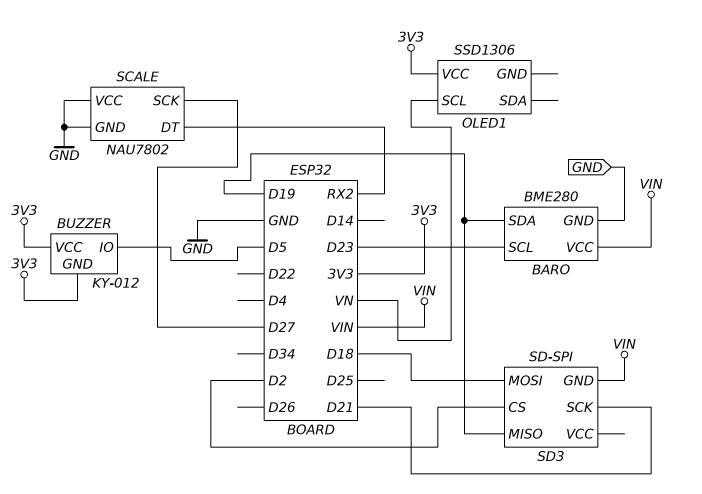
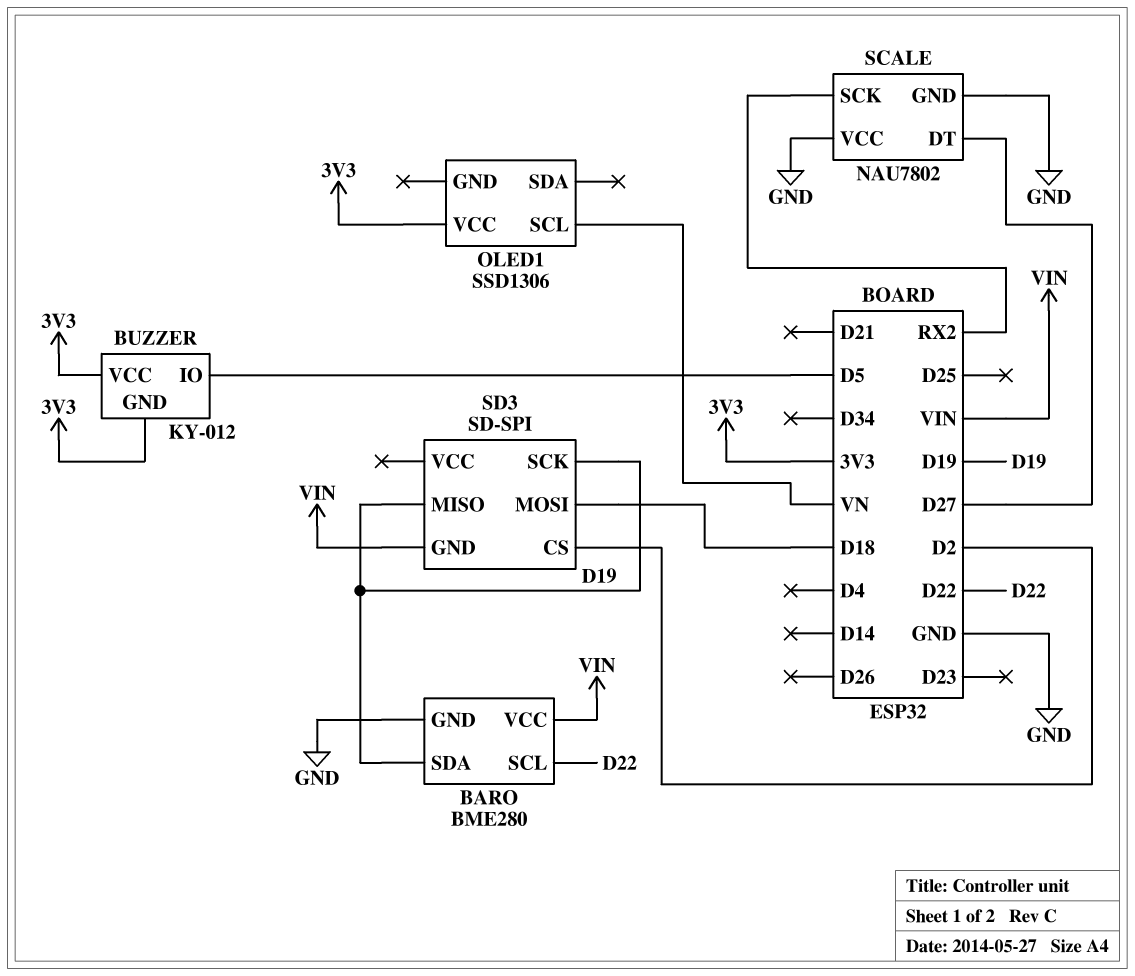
BARO pin SCL: D23 -> D22
SCALE pin DT: RX2 -> D27
SCALE pin SCK: D27 -> RX2
SD3 pin SCK: D21 -> D19

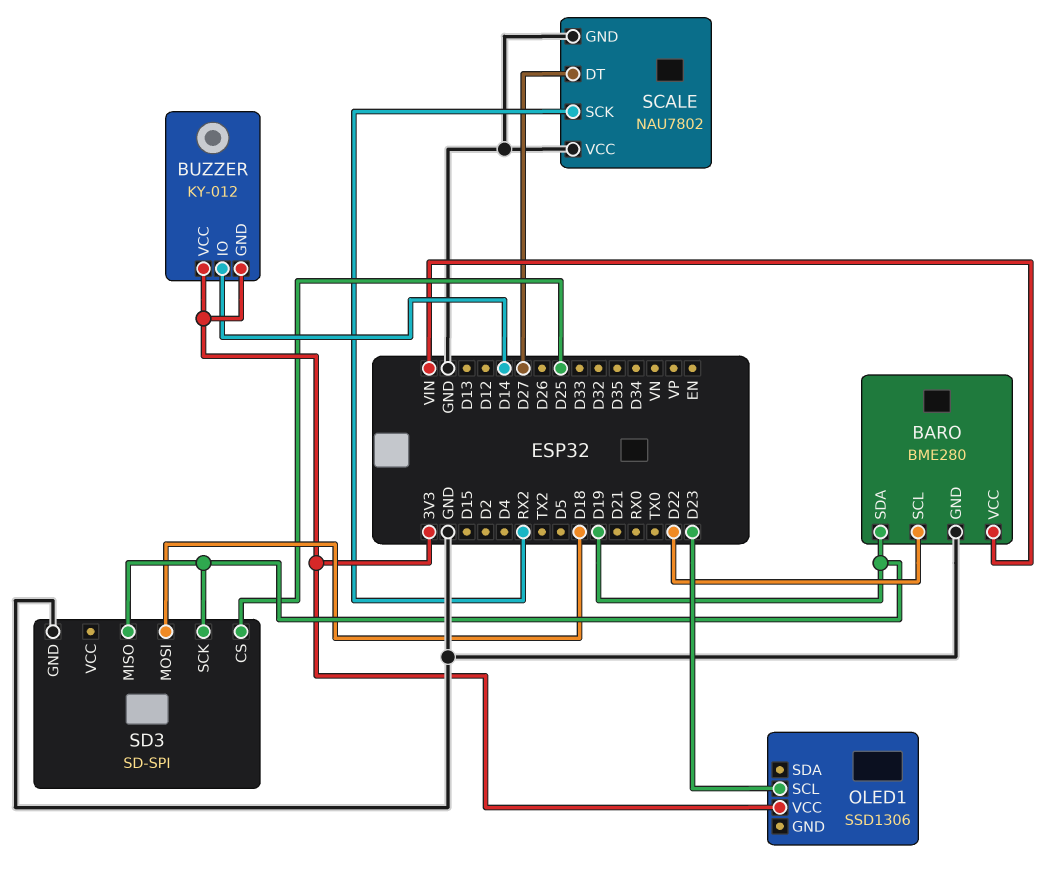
BUZZER pin IO: D5 -> D14
OLED1 pin SCL: VN -> D23
SD3 pin CS: D2 -> D25
SD3 pin GND: VIN -> GND

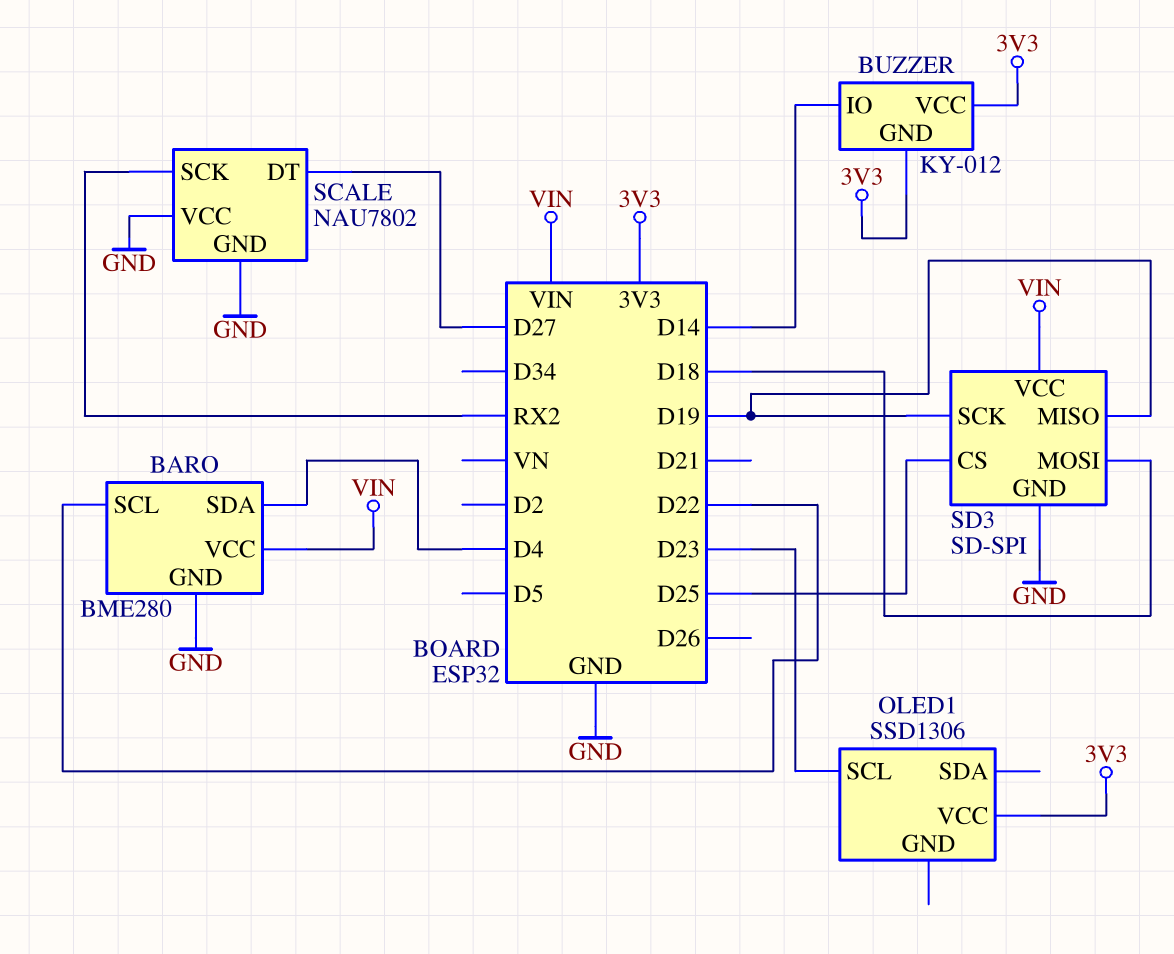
BARO pin SDA: D19 -> D4
SD3 pin VCC: none -> VIN

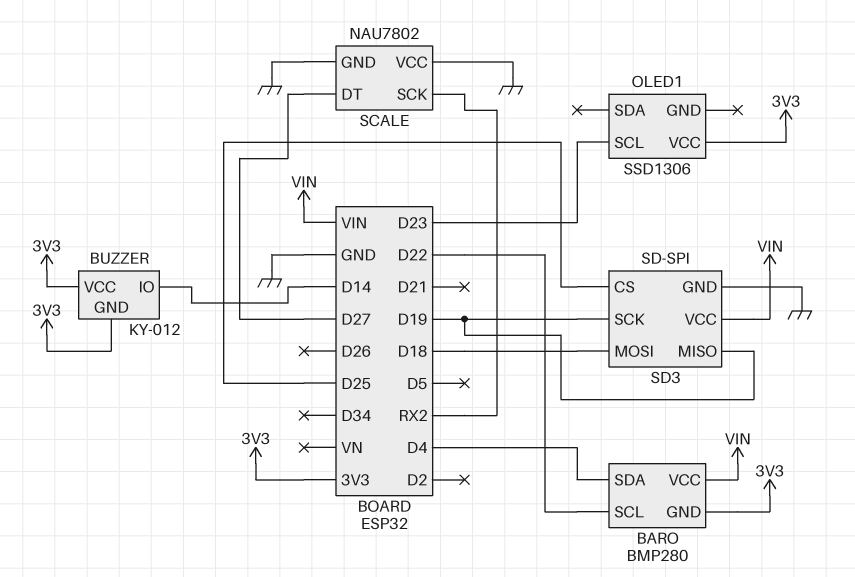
BARO: BME280 -> BMP280
BARO pin GND: GND -> 3V3

